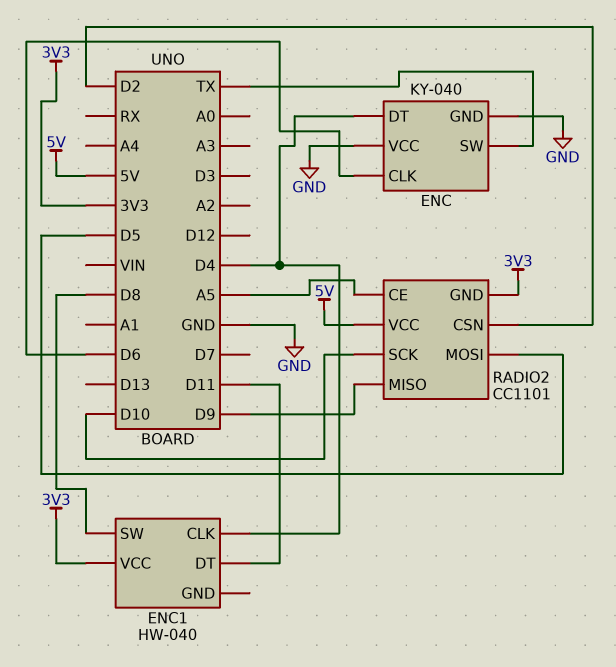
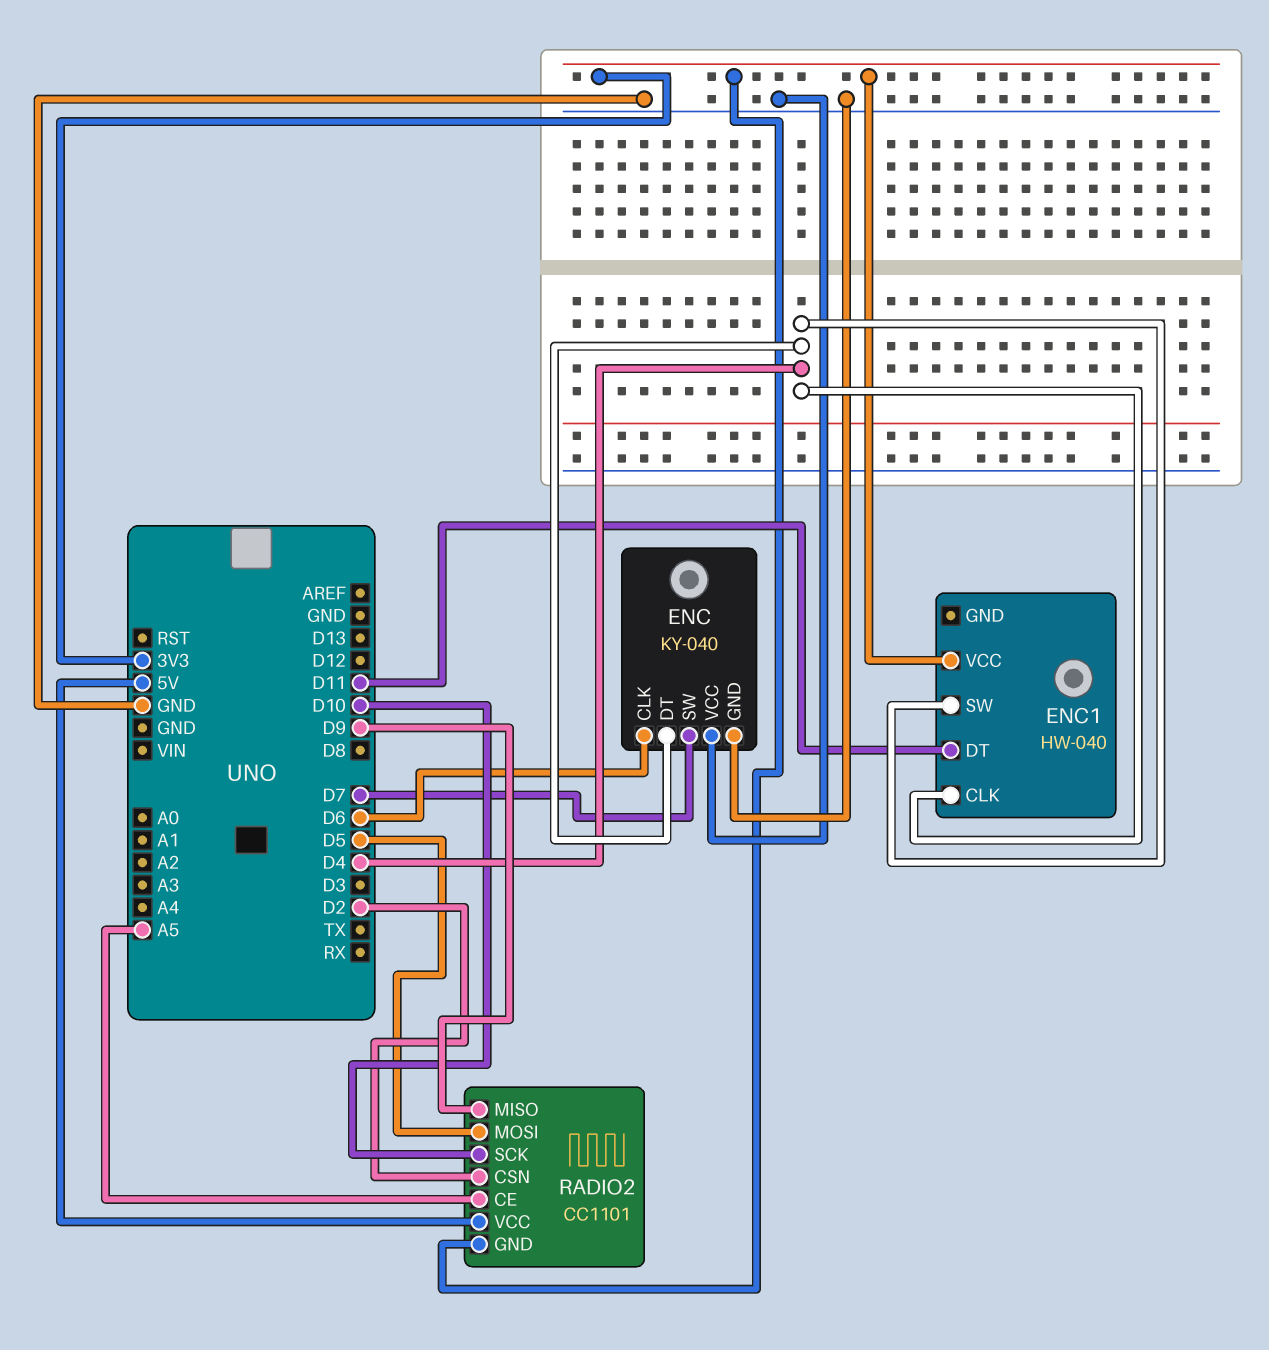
ENC pin SW: TX -> D7
ENC1 pin SW: D8 -> D4

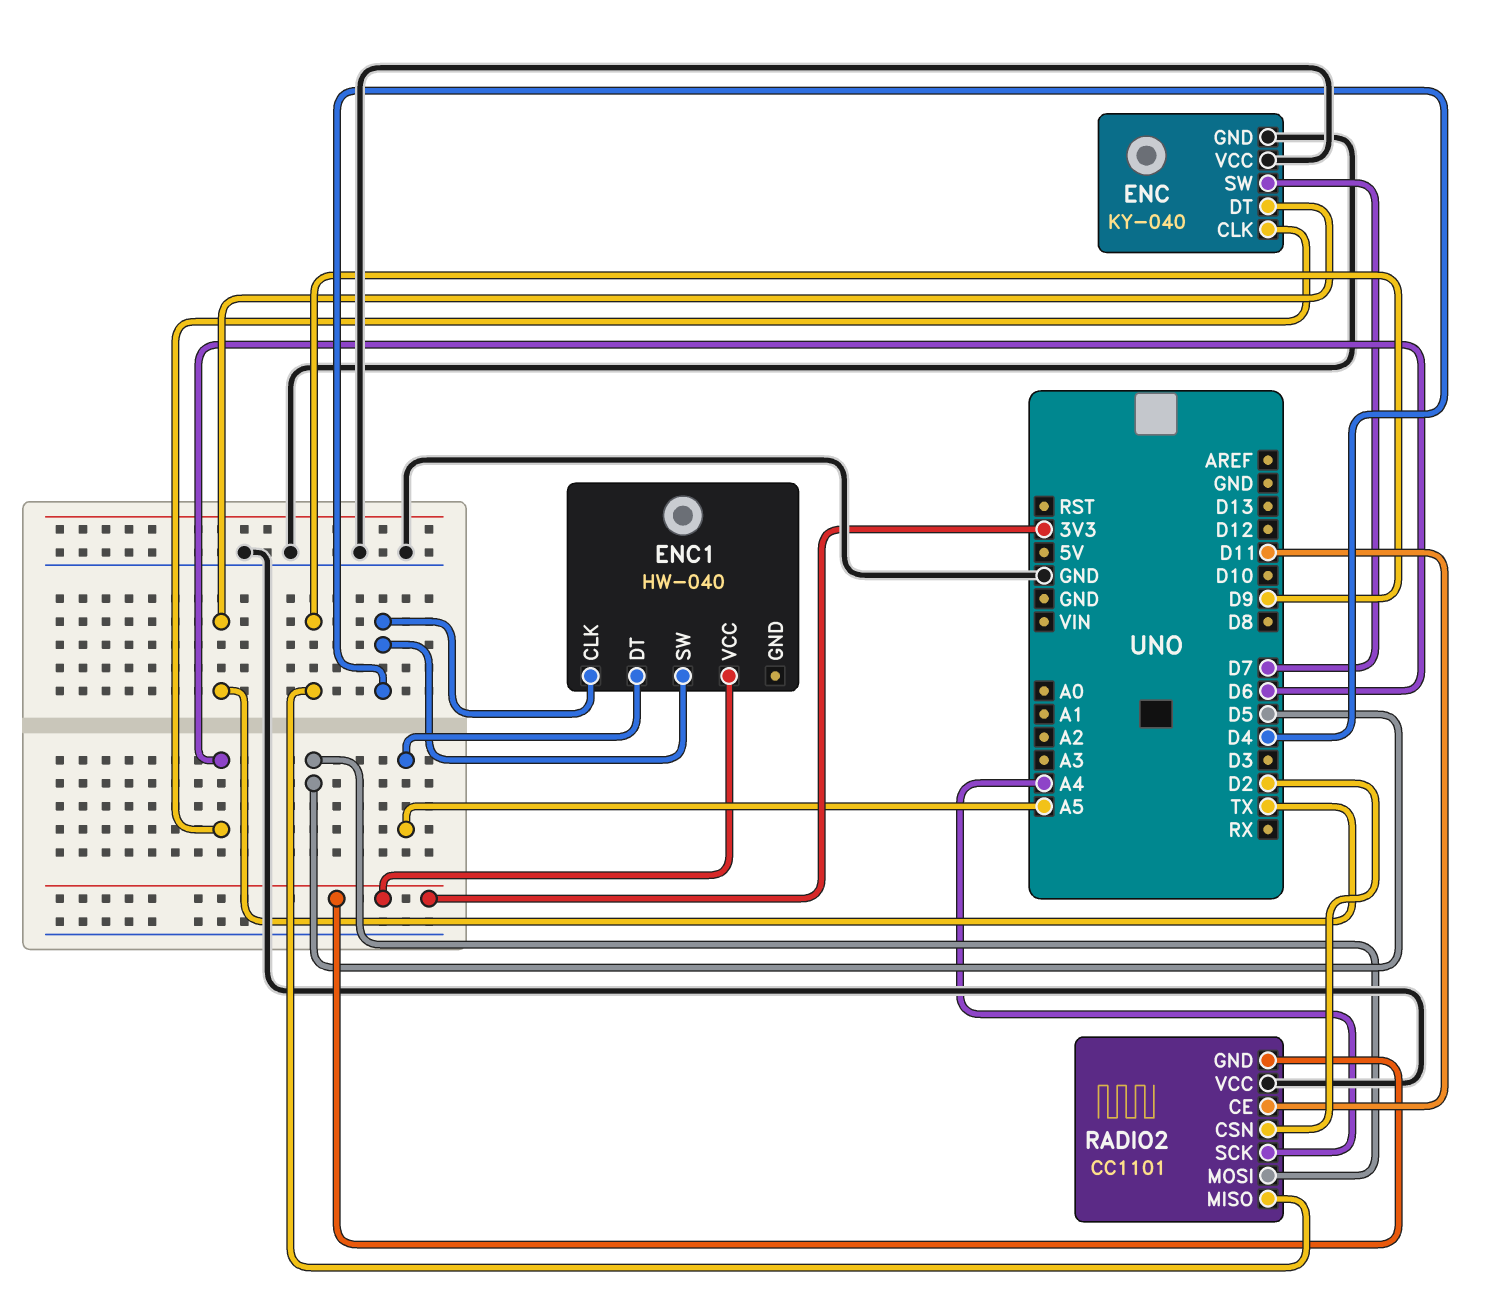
ENC pin DT: D4 -> TX
ENC1 pin DT: D11 -> A5
RADIO2 pin CE: A5 -> D11
RADIO2 pin SCK: D10 -> A4
RADIO2 pin VCC: 5V -> GND

